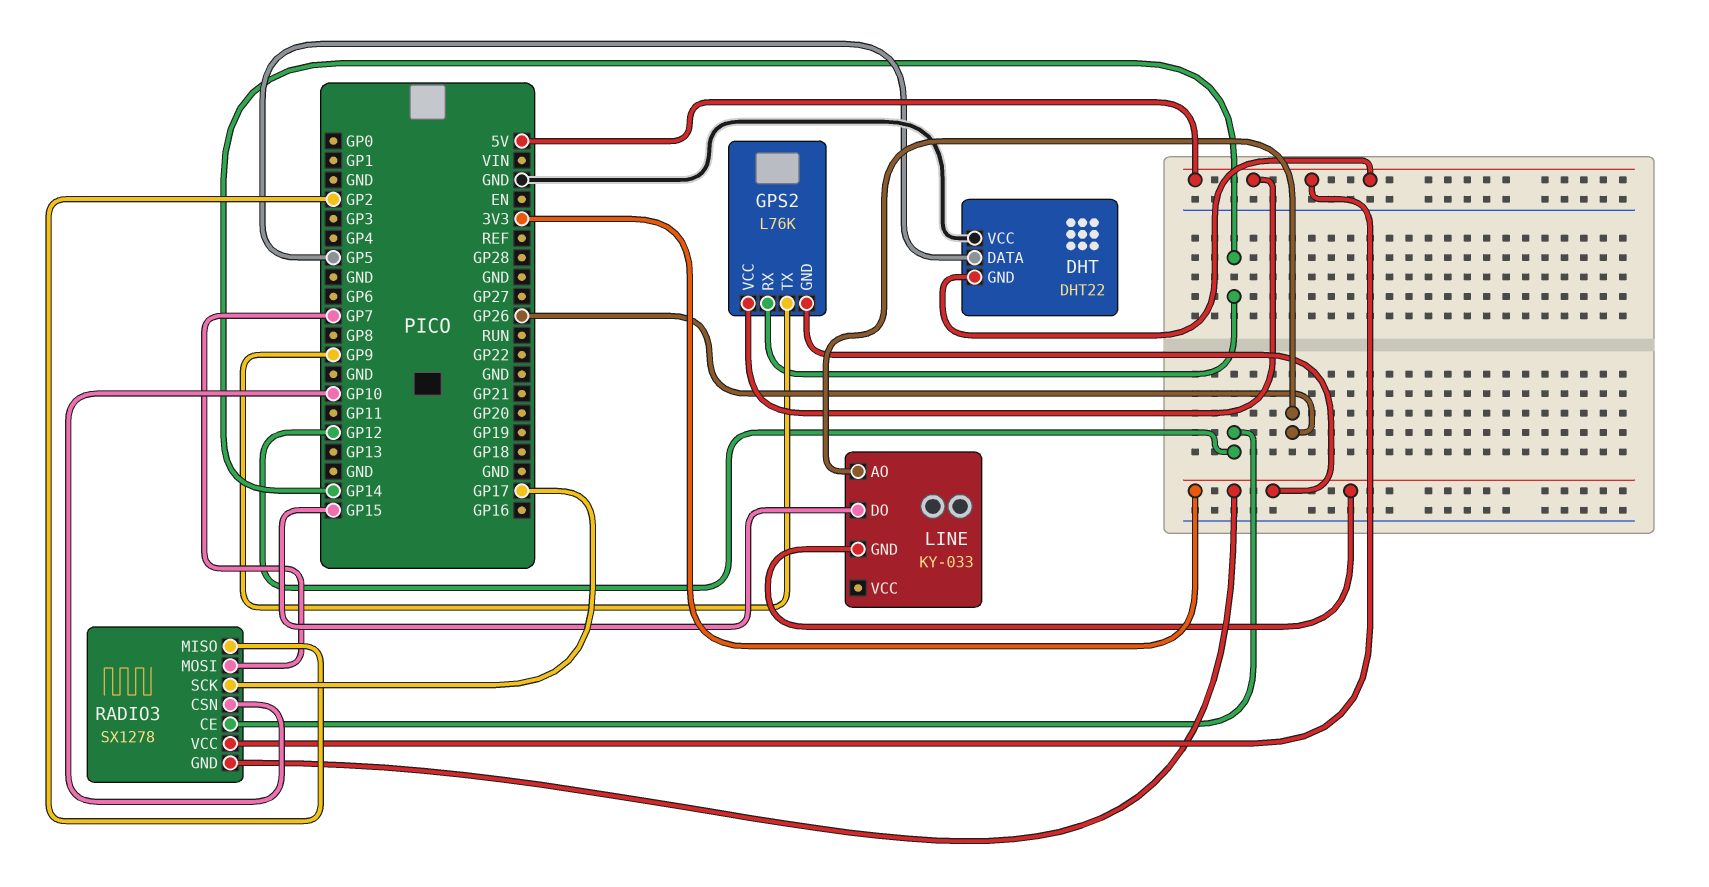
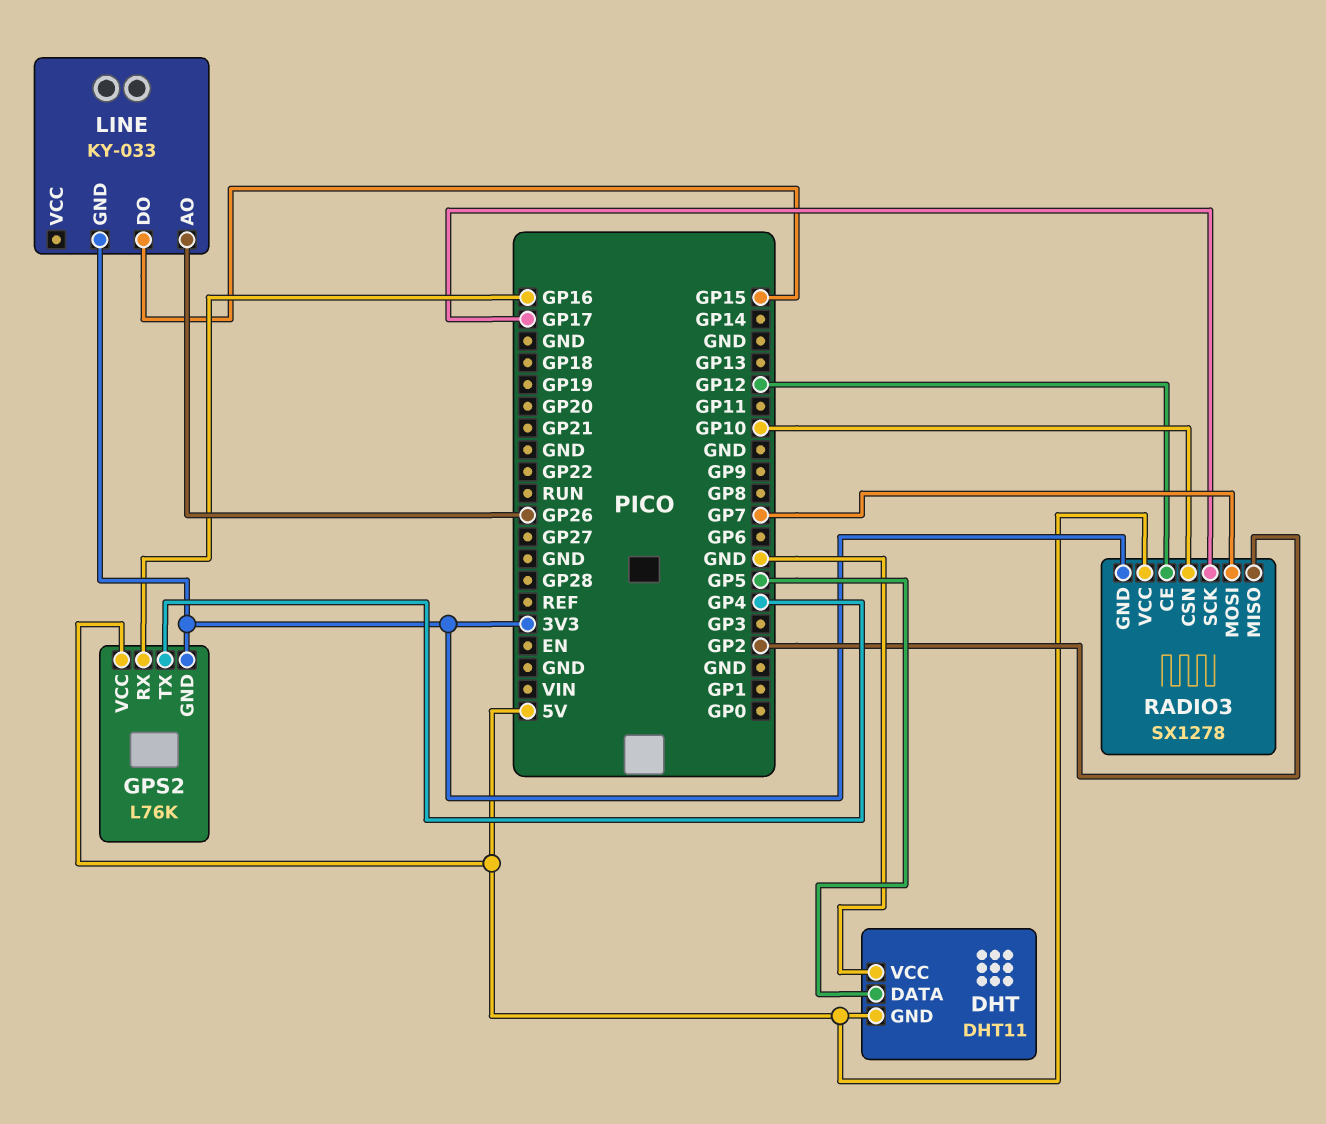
DHT: DHT22 -> DHT11
GPS2 pin RX: GP14 -> GP16
GPS2 pin TX: GP9 -> GP4

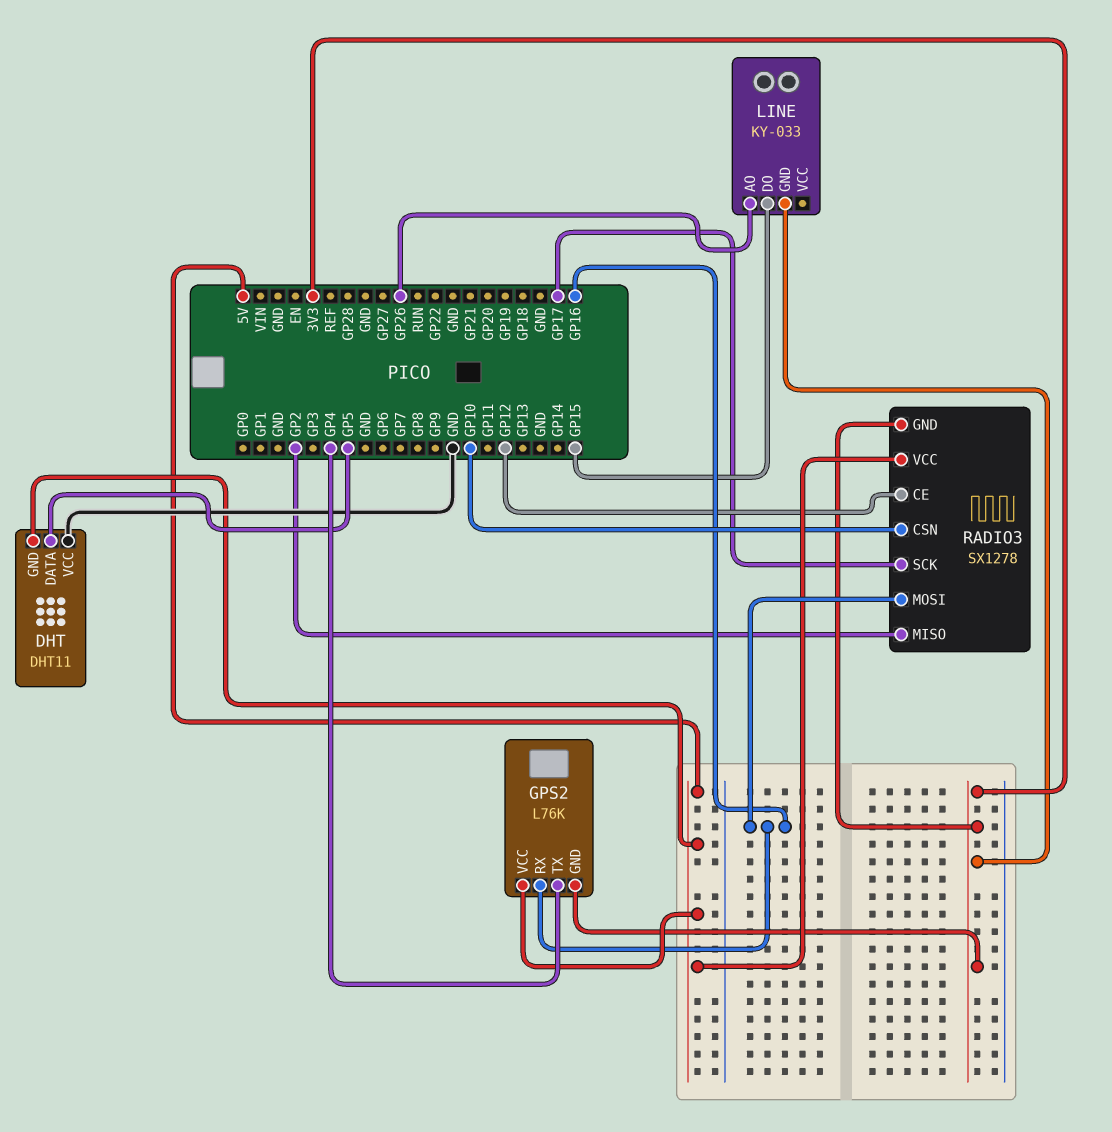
RADIO3 pin MOSI: GP7 -> GP16

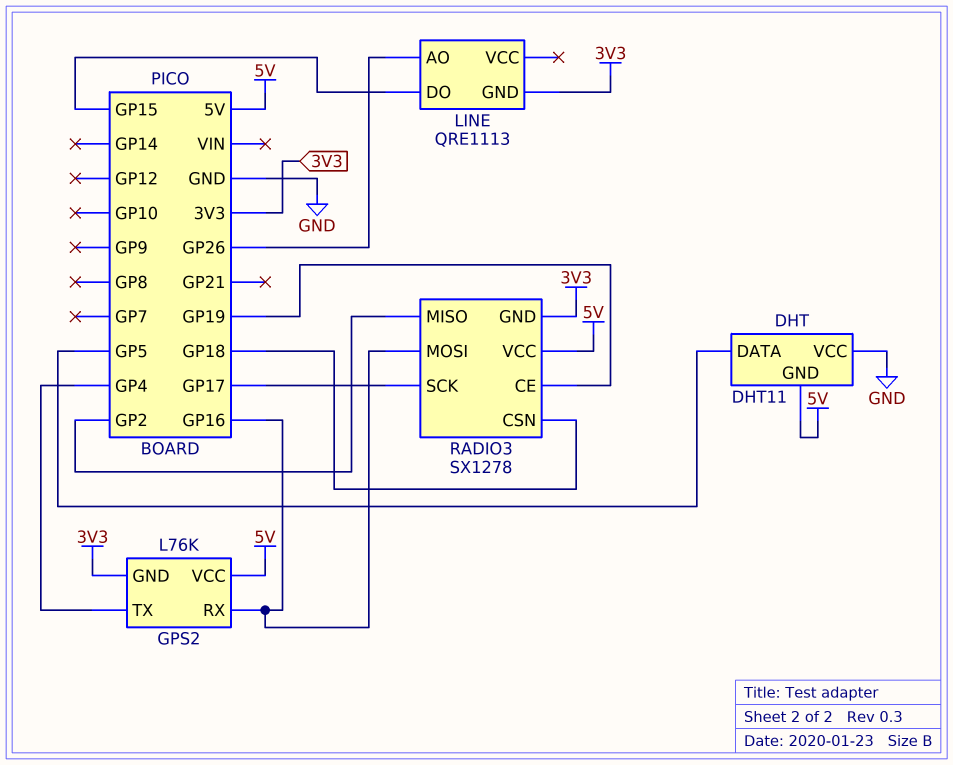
LINE: KY-033 -> QRE1113
RADIO3 pin CE: GP12 -> GP19
RADIO3 pin CSN: GP10 -> GP18

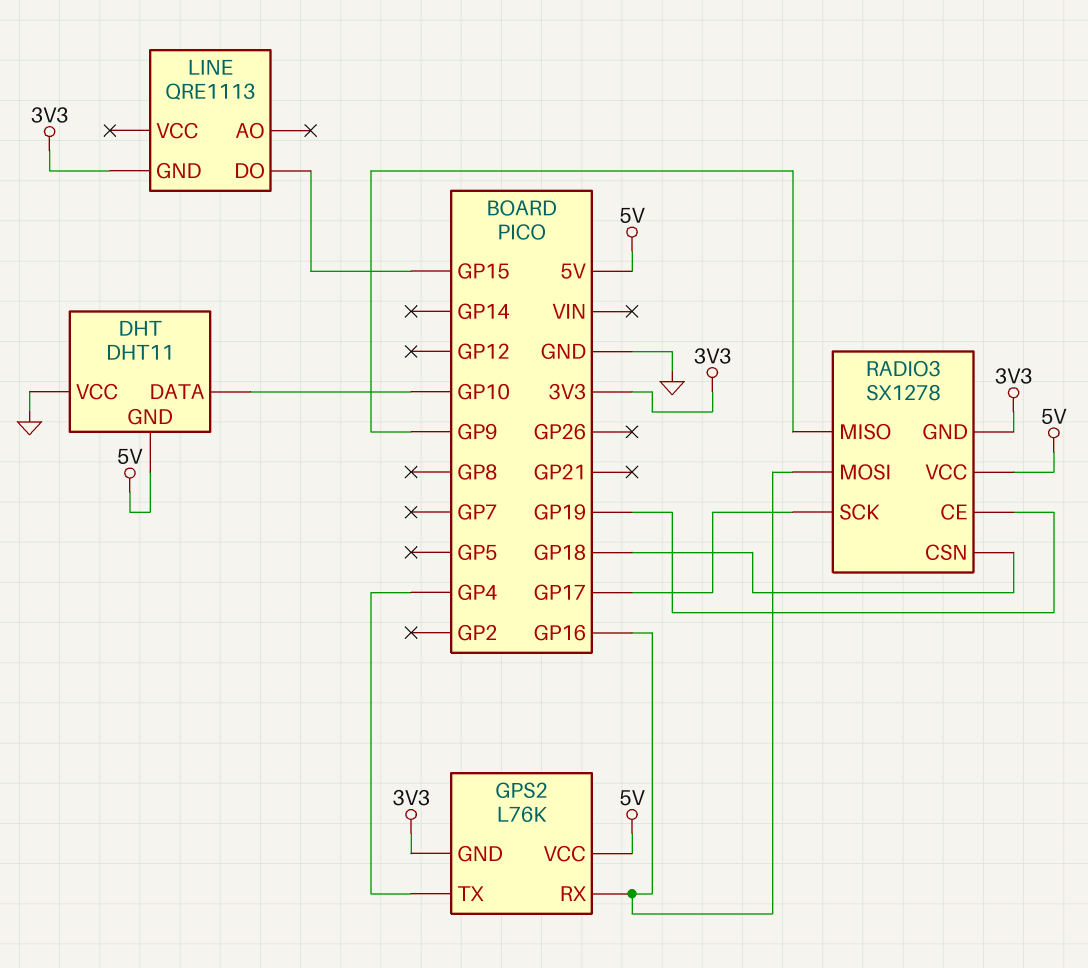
DHT pin DATA: GP5 -> GP10
LINE pin AO: GP26 -> none
RADIO3 pin MISO: GP2 -> GP9

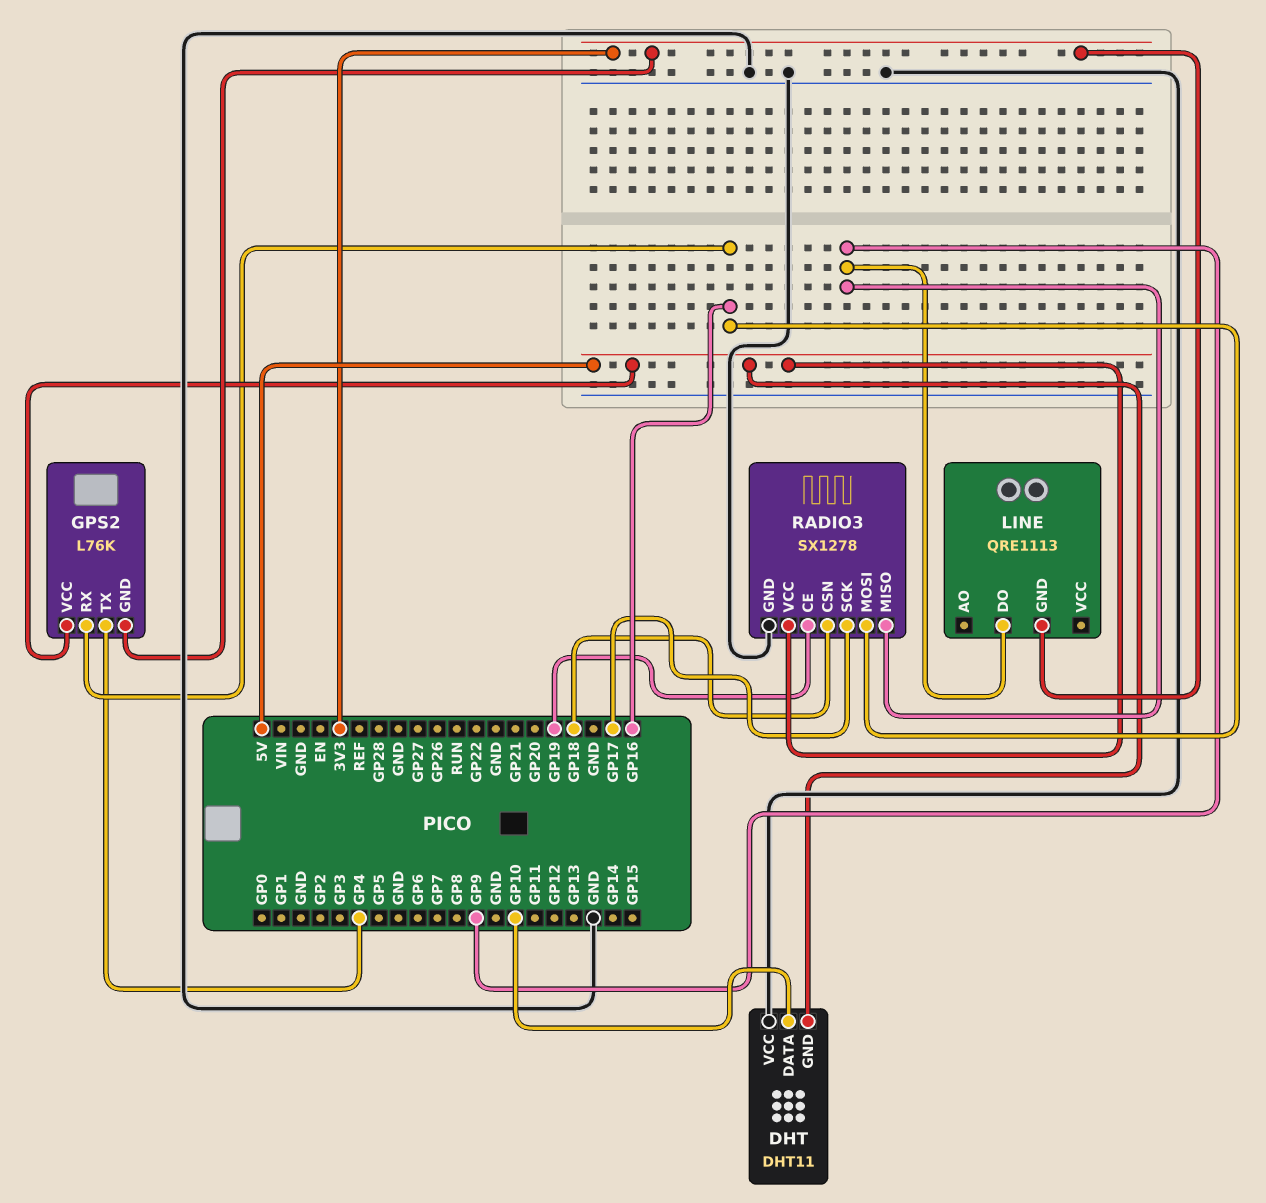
LINE pin DO: GP15 -> GP9
RADIO3 pin GND: 3V3 -> GND

